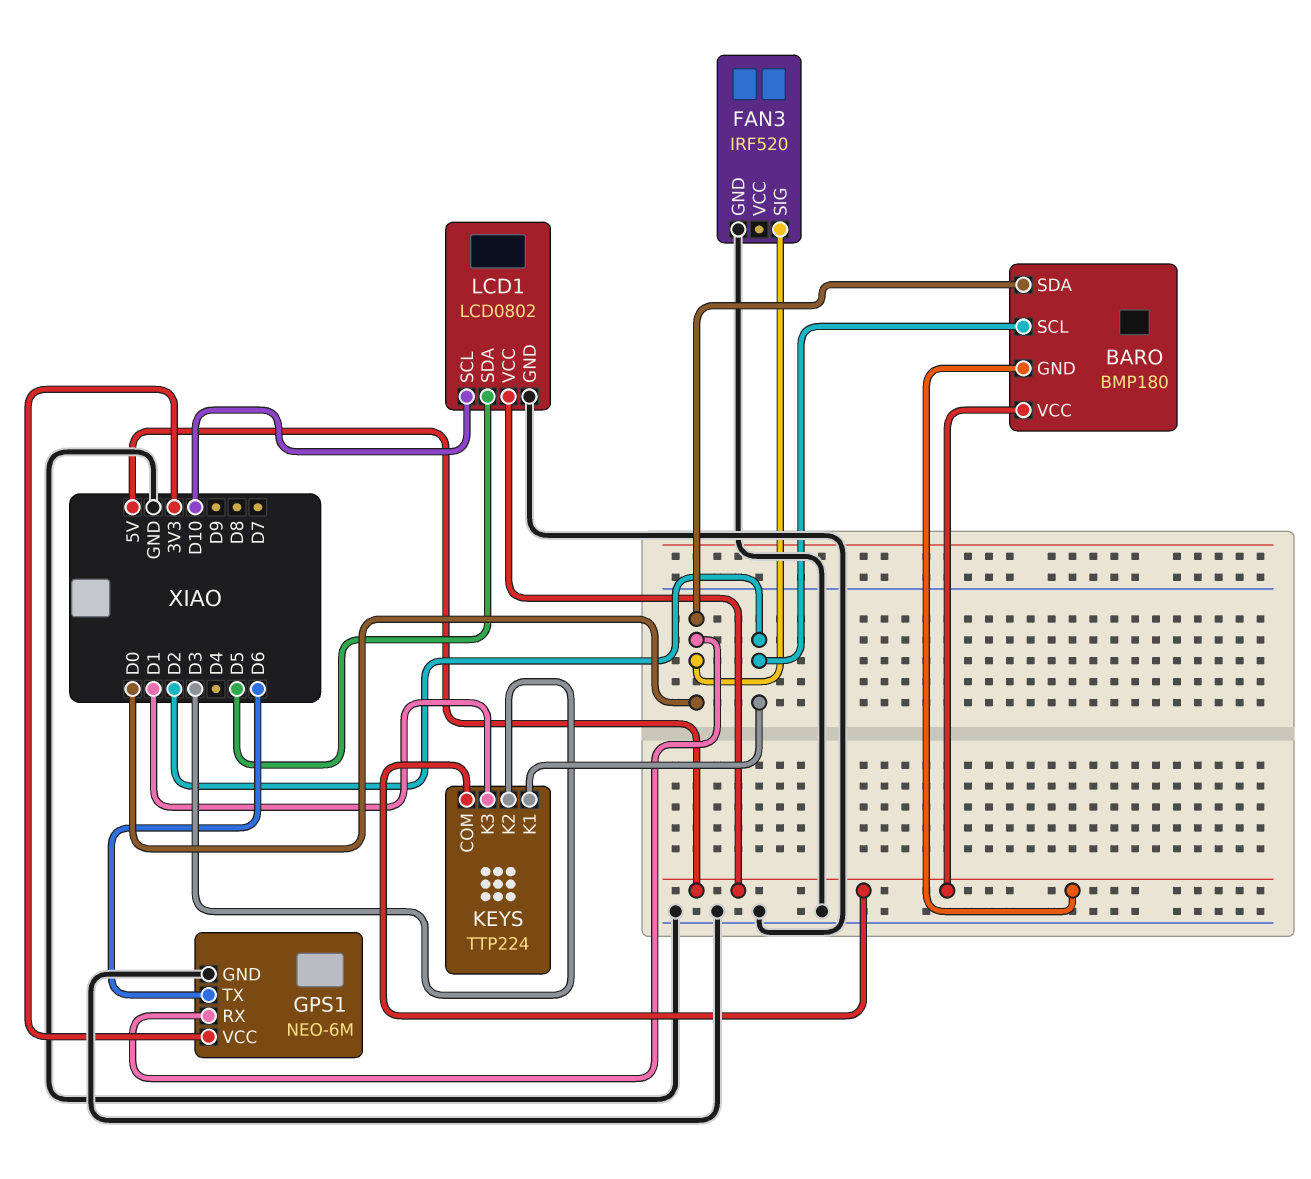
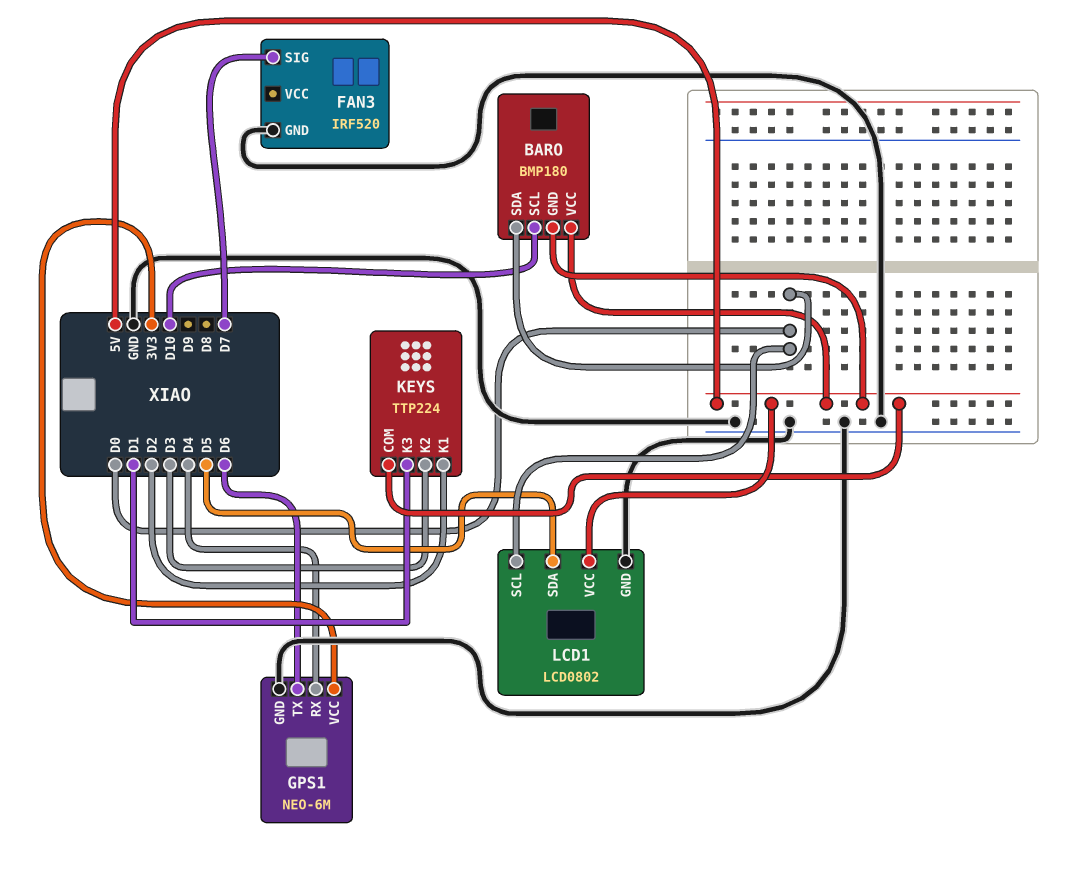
BARO pin SCL: D2 -> D10
FAN3 pin SIG: D0 -> D7
GPS1 pin RX: D0 -> D4
LCD1 pin SCL: D10 -> D0

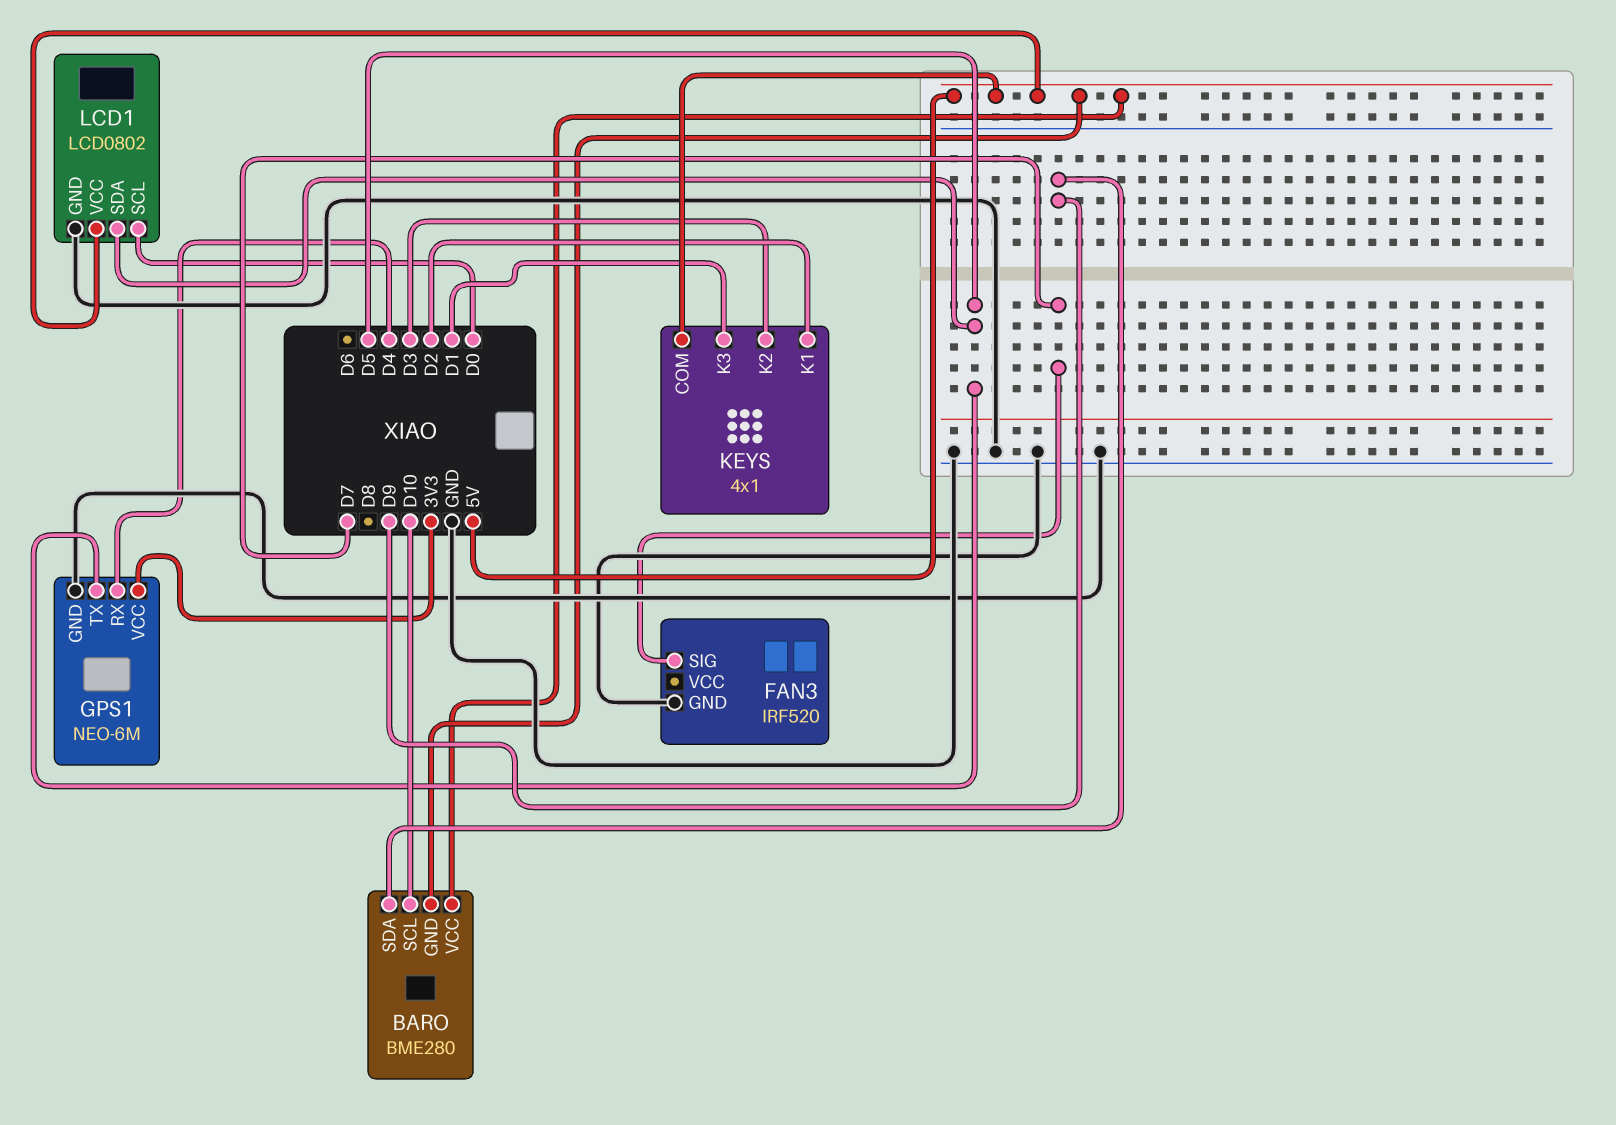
BARO: BMP180 -> BME280
BARO pin SDA: D0 -> D9
GPS1 pin TX: D6 -> D5
KEYS: TTP224 -> 4x1

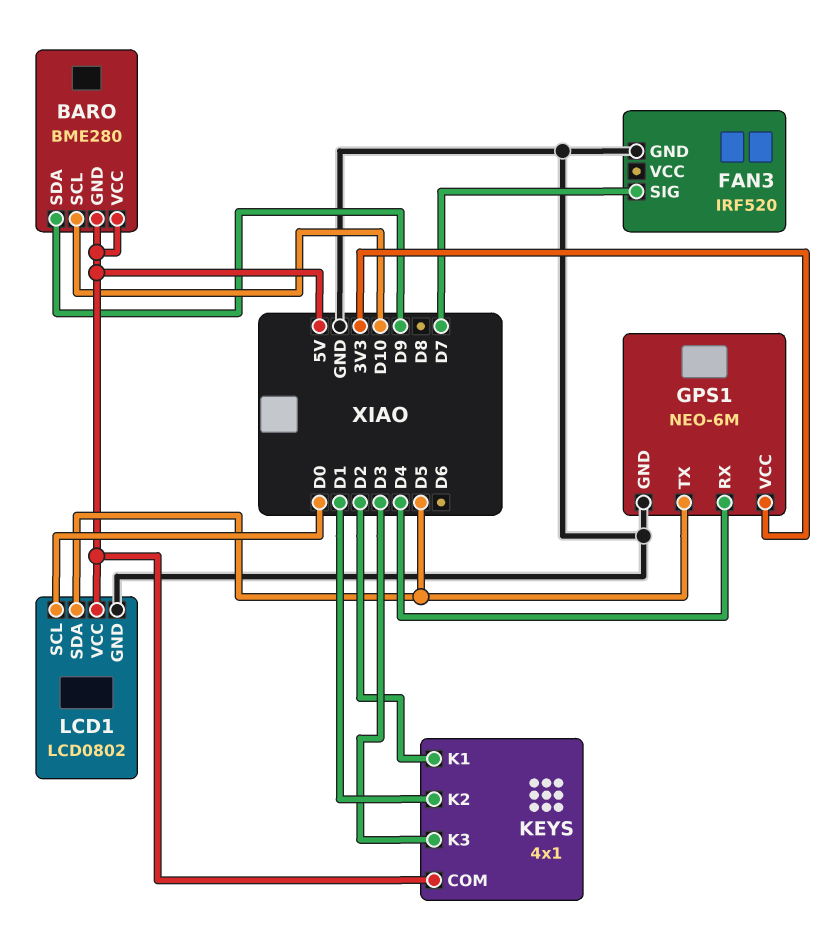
KEYS pin K2: D3 -> D1
KEYS pin K3: D1 -> D3

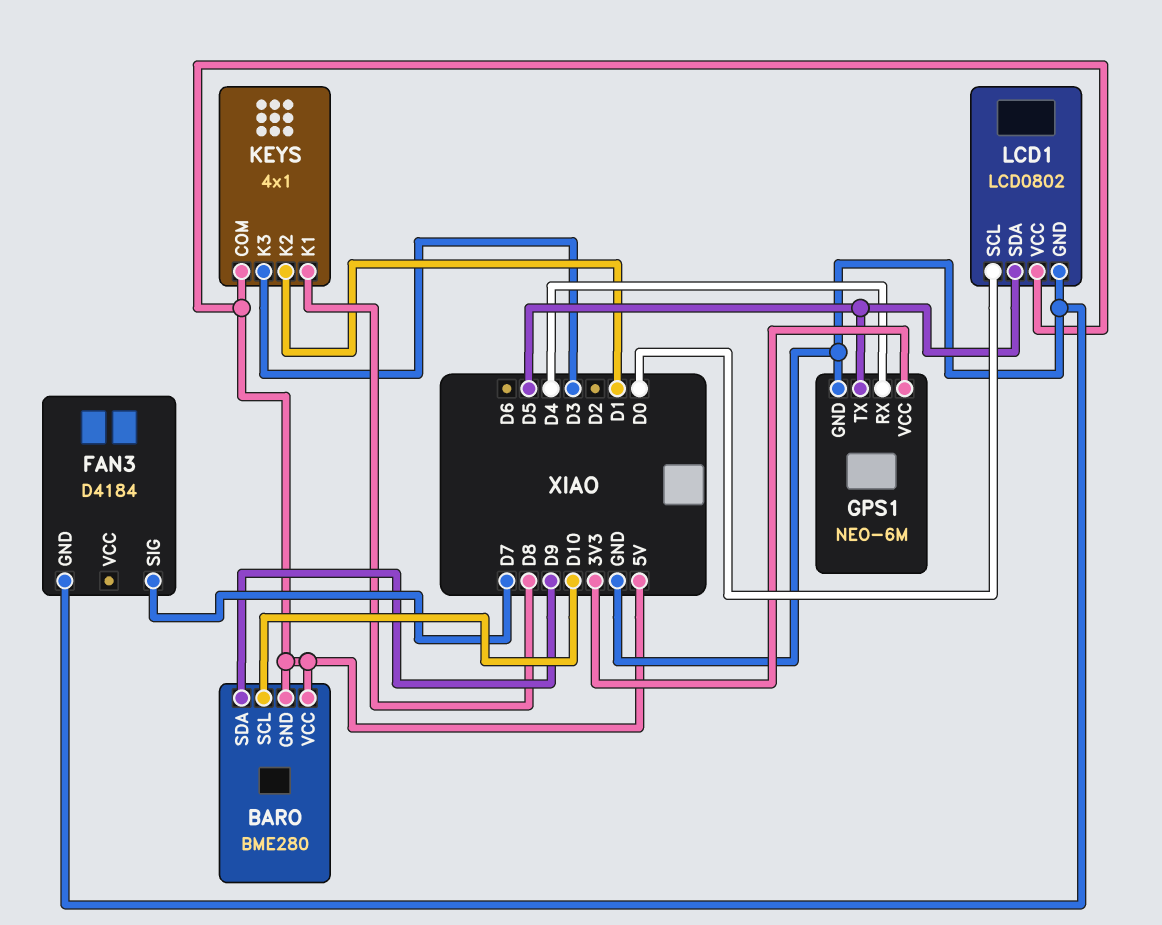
FAN3: IRF520 -> D4184
KEYS pin K1: D2 -> D8

